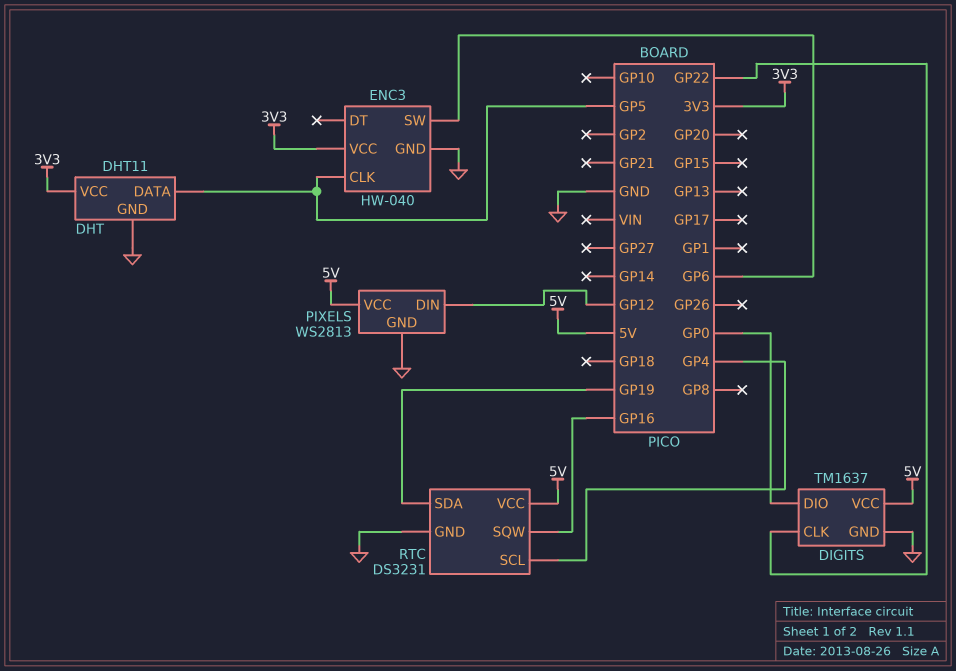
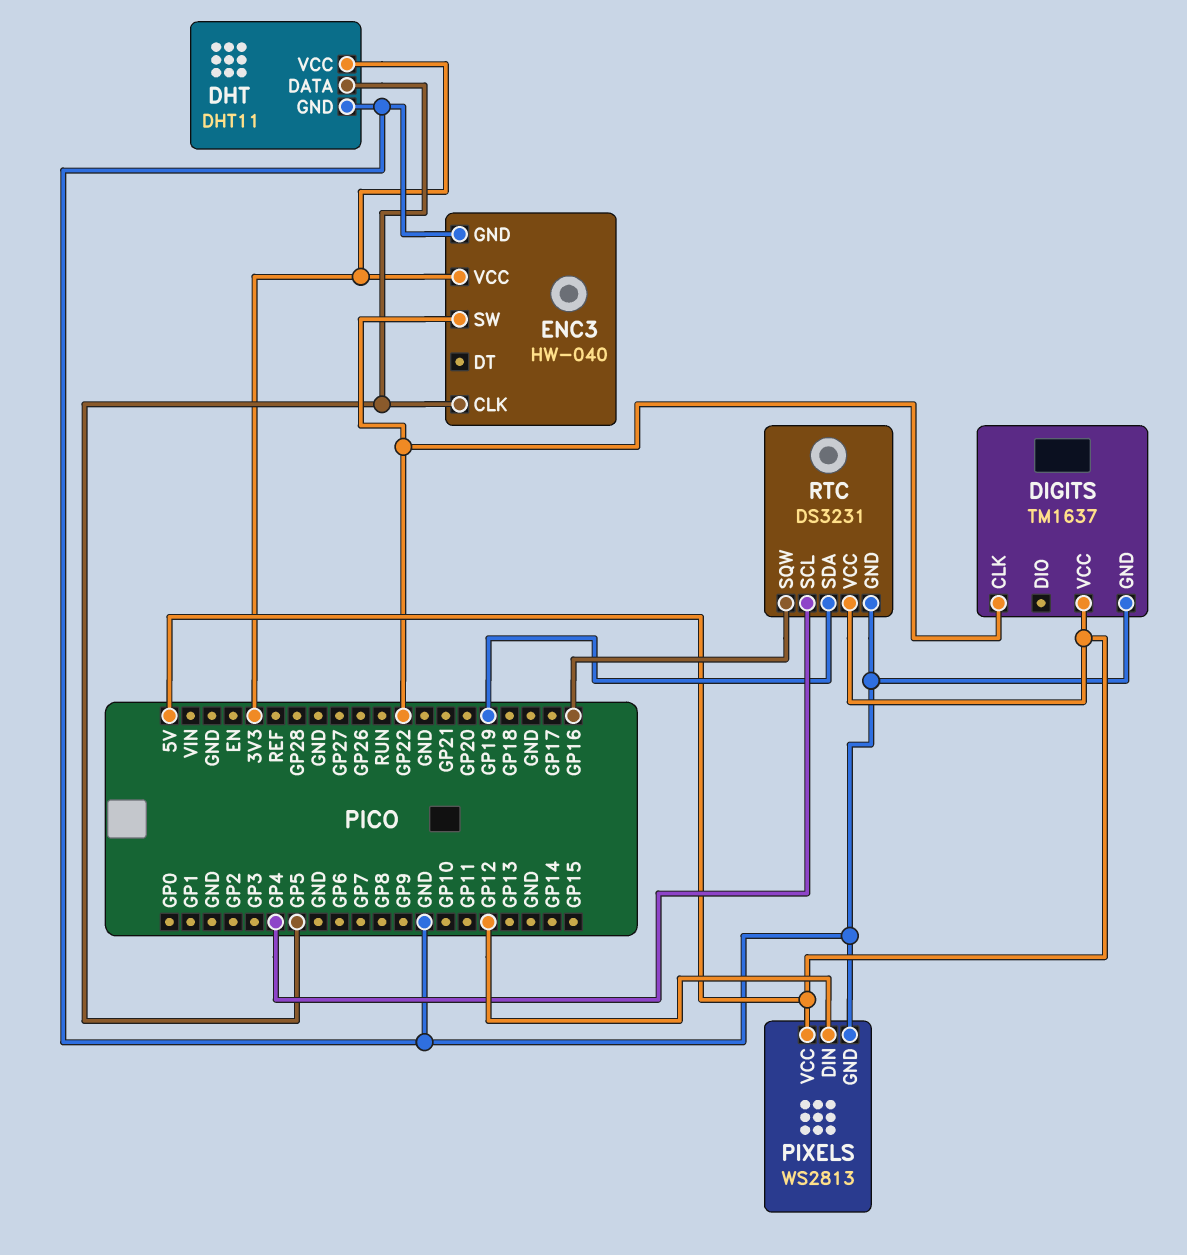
DIGITS pin DIO: GP0 -> none
ENC3 pin SW: GP6 -> GP22

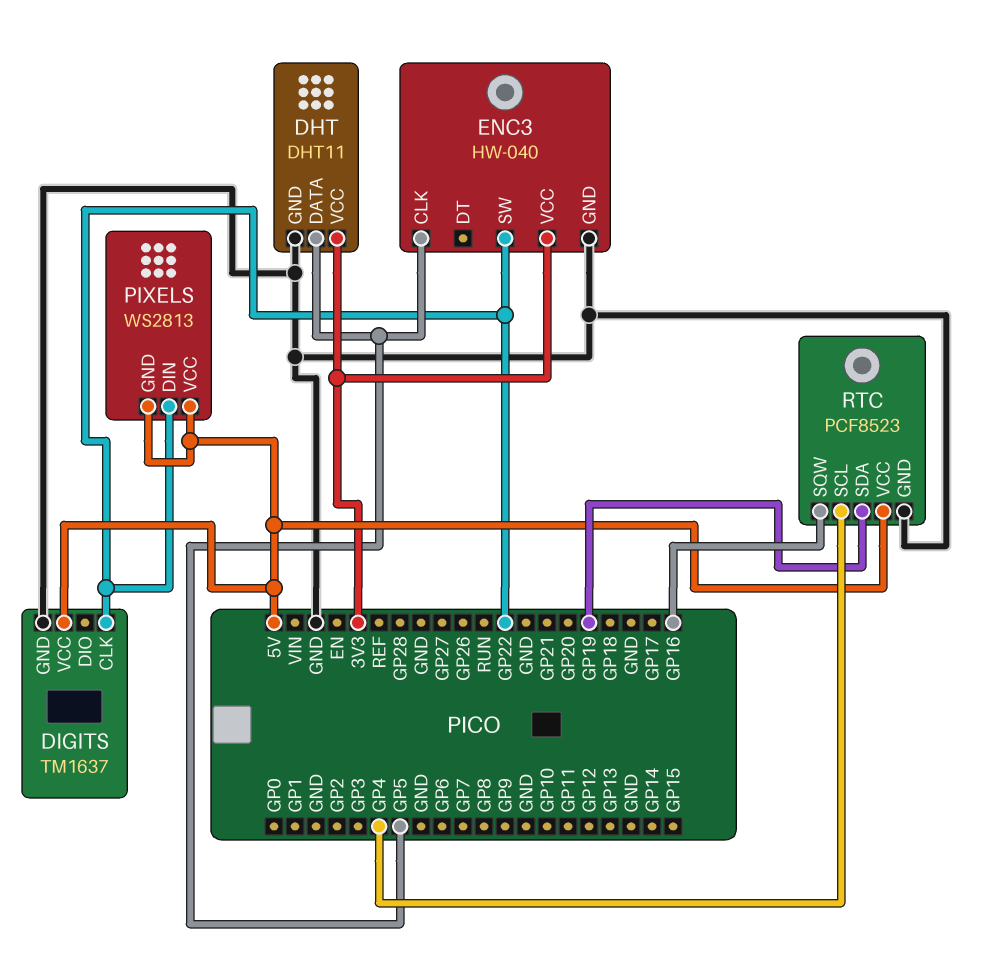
PIXELS pin DIN: GP12 -> GP22
PIXELS pin GND: GND -> 5V
RTC: DS3231 -> PCF8523

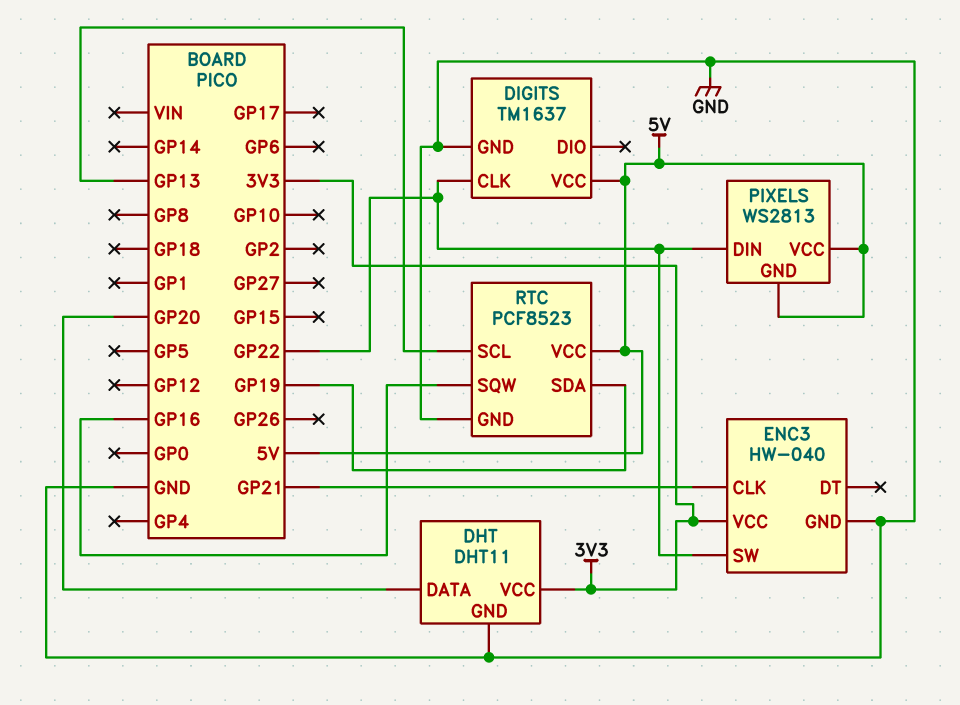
DHT pin DATA: GP5 -> GP20
ENC3 pin CLK: GP5 -> GP21
RTC pin SCL: GP4 -> GP13

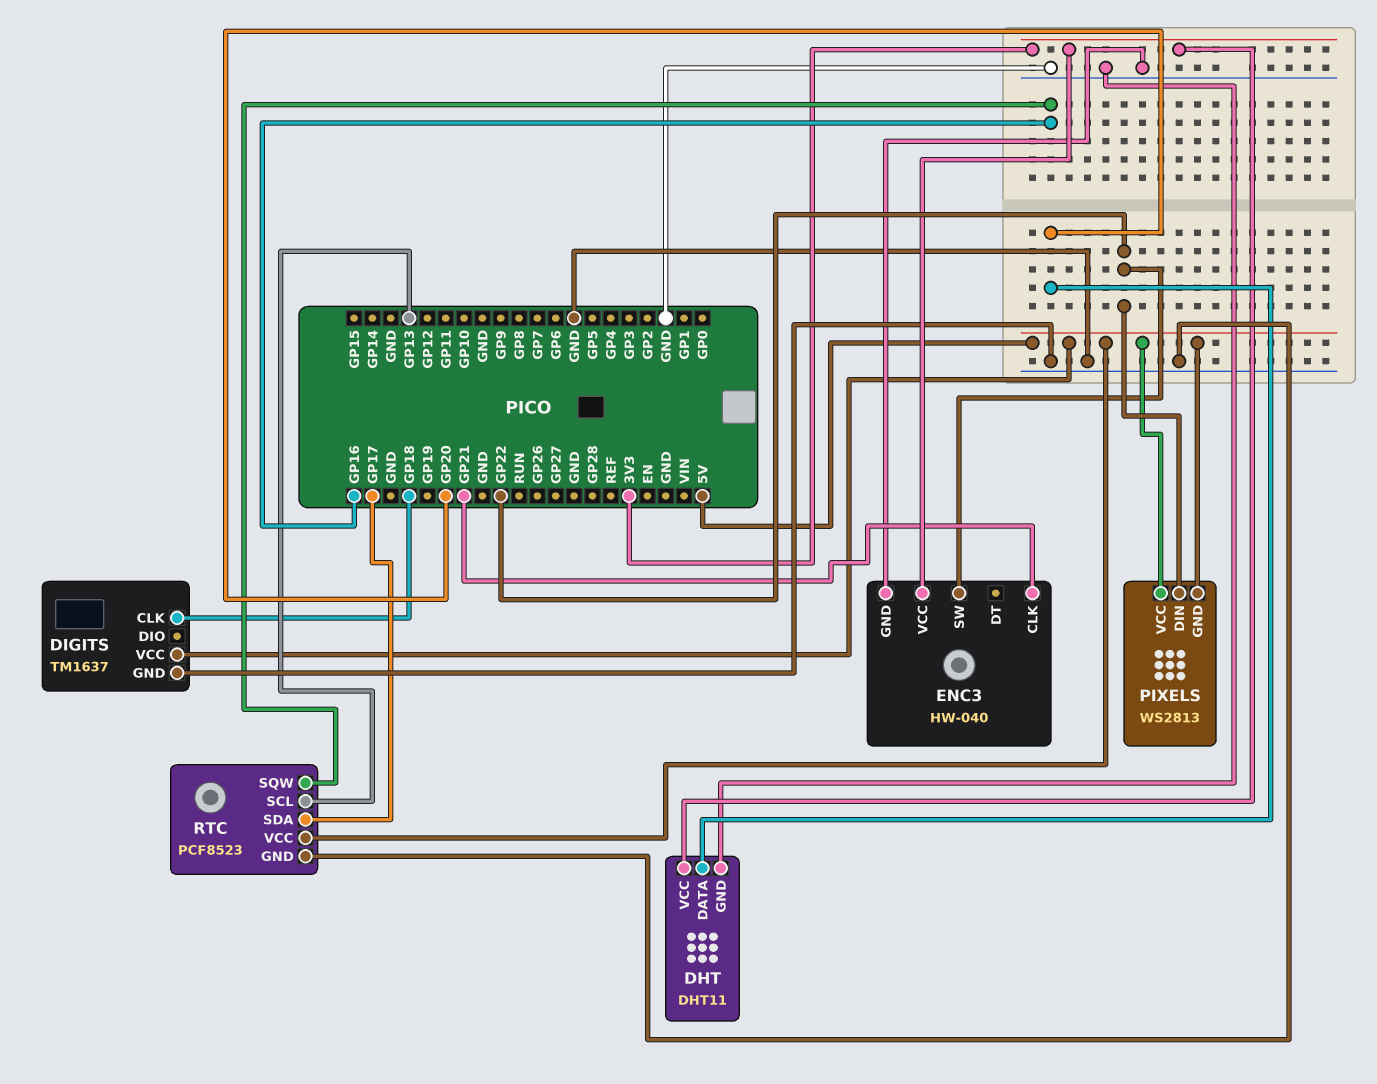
DIGITS pin CLK: GP22 -> GP18
RTC pin SDA: GP19 -> GP17

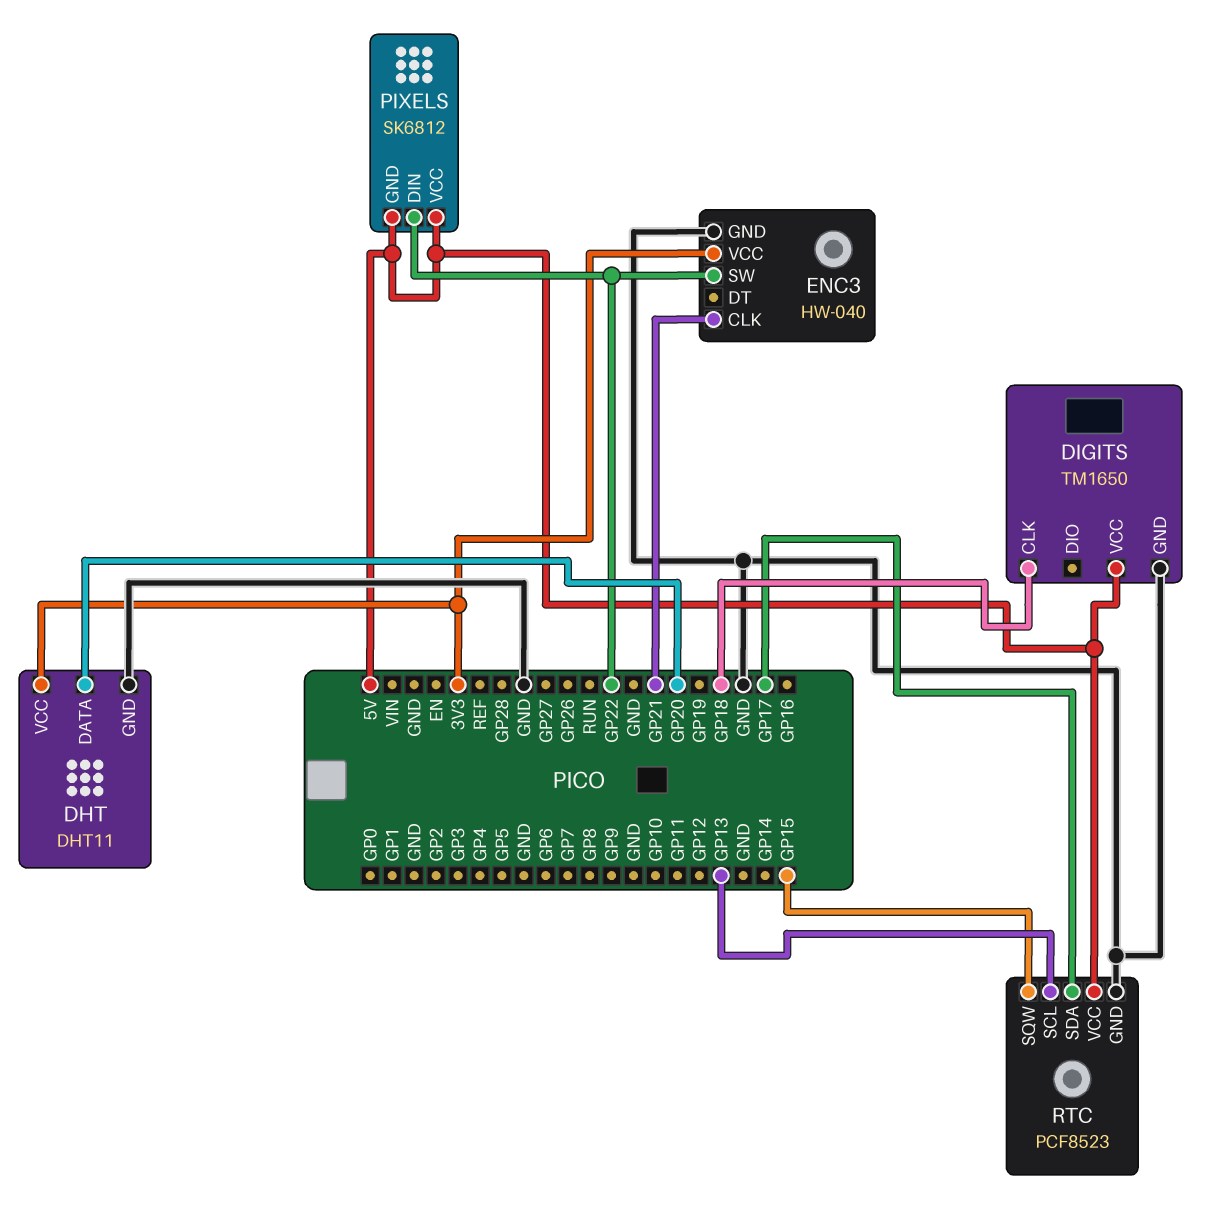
DIGITS: TM1637 -> TM1650
PIXELS: WS2813 -> SK6812
RTC pin SQW: GP16 -> GP15

